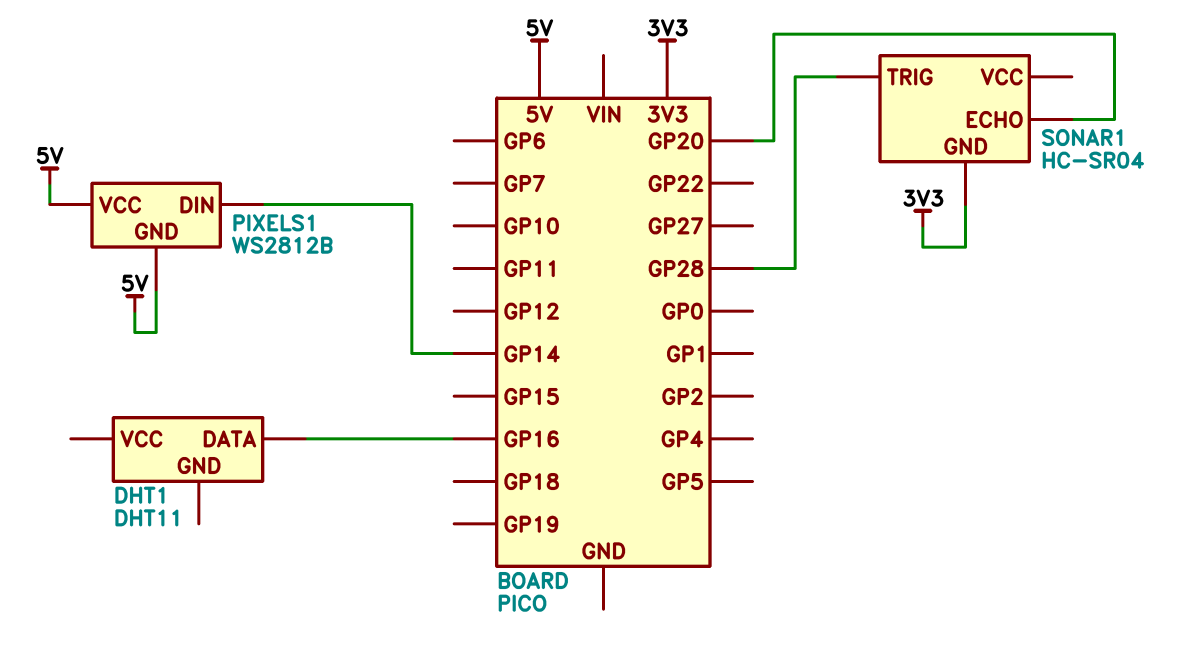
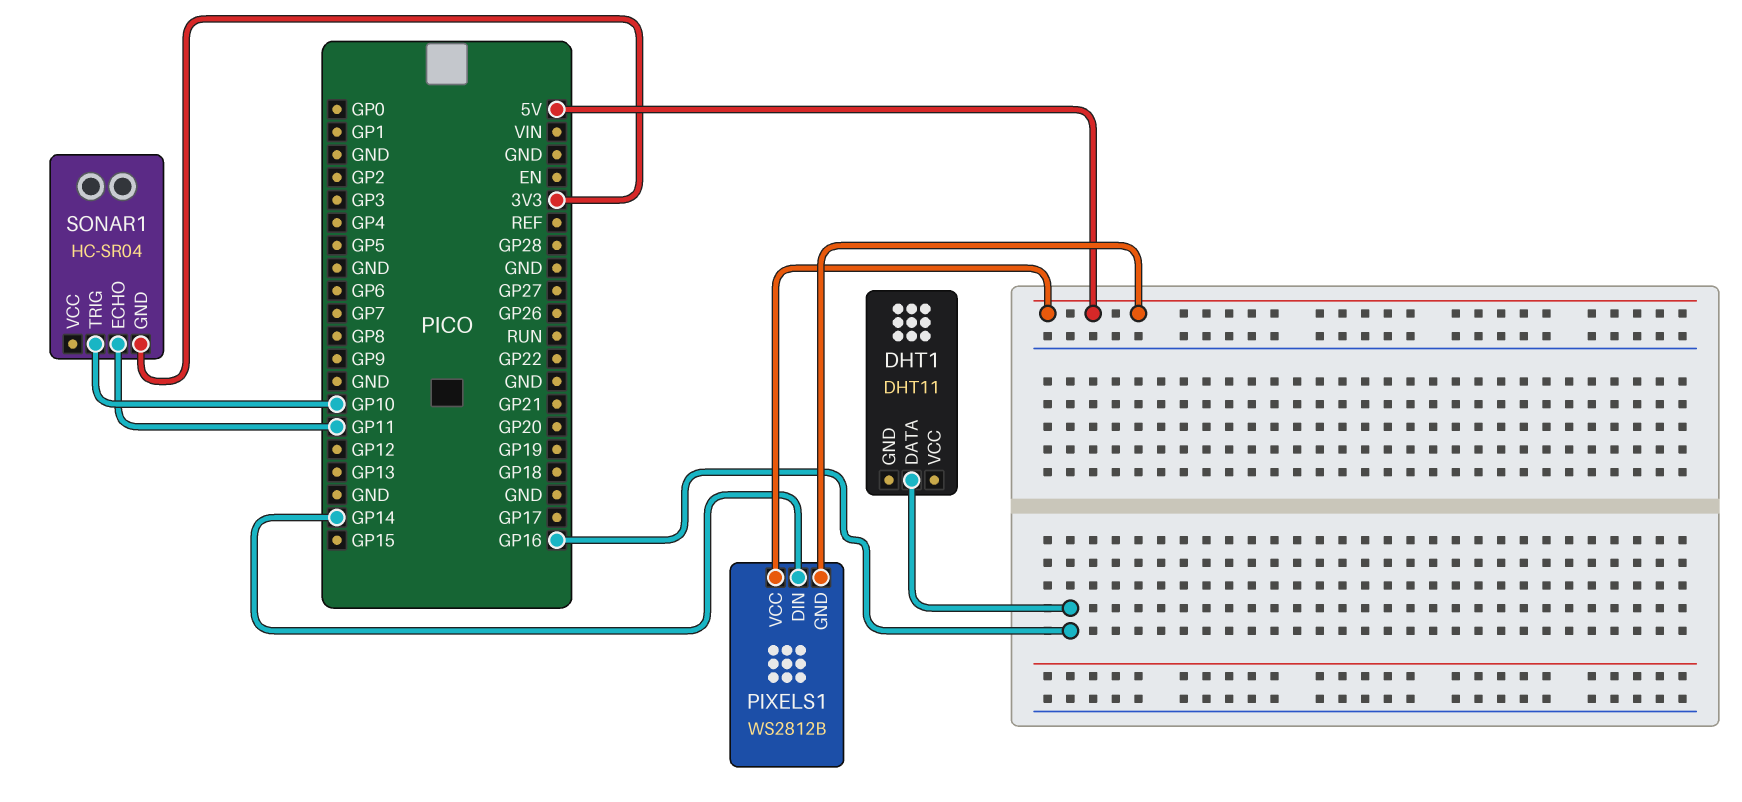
SONAR1 pin ECHO: GP20 -> GP11
SONAR1 pin TRIG: GP28 -> GP10

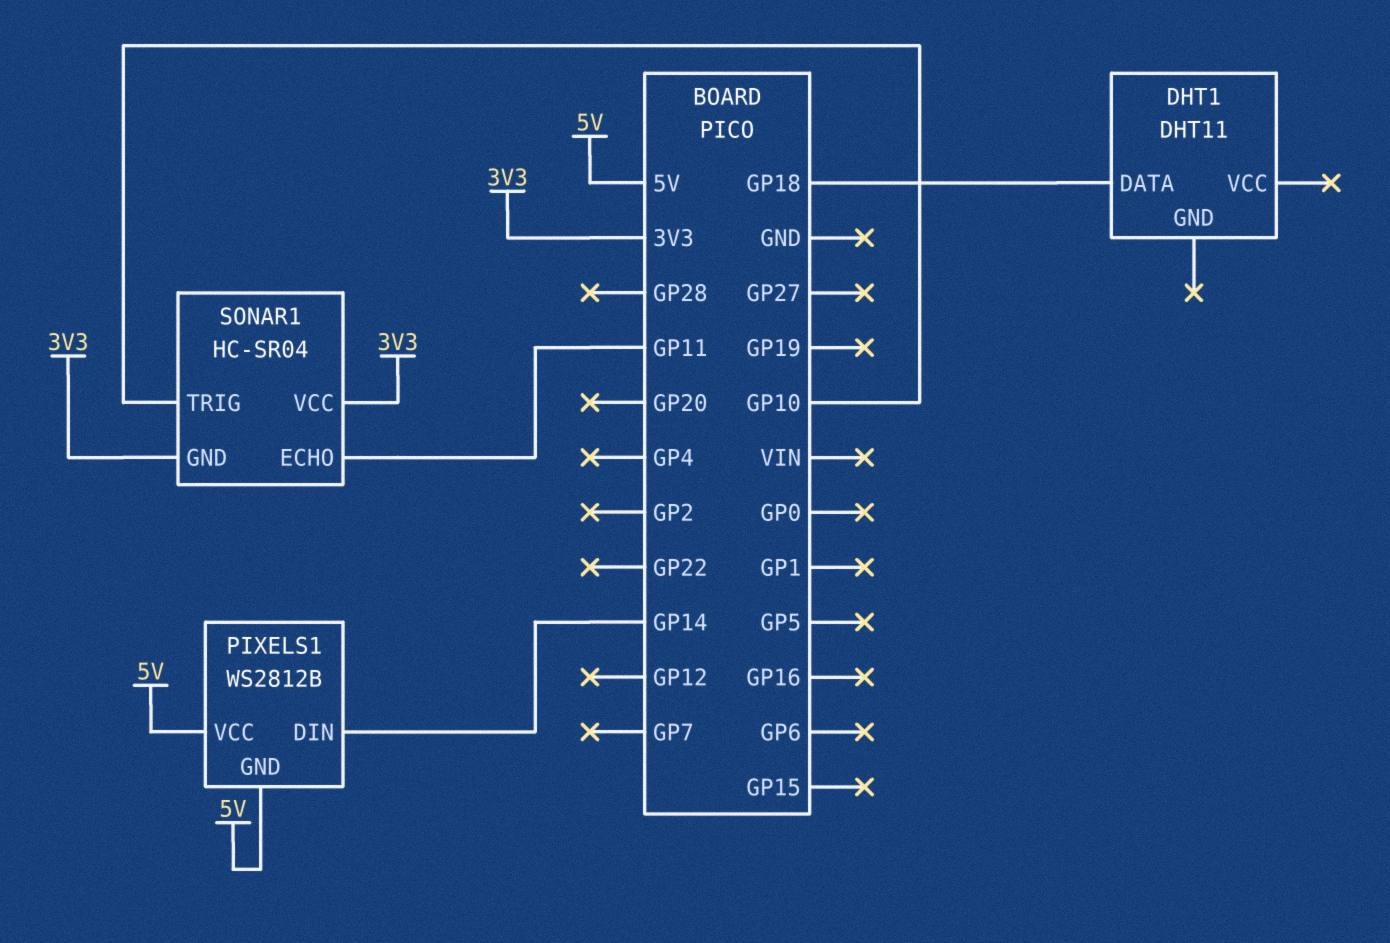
DHT1 pin DATA: GP16 -> GP18
SONAR1 pin VCC: none -> 3V3

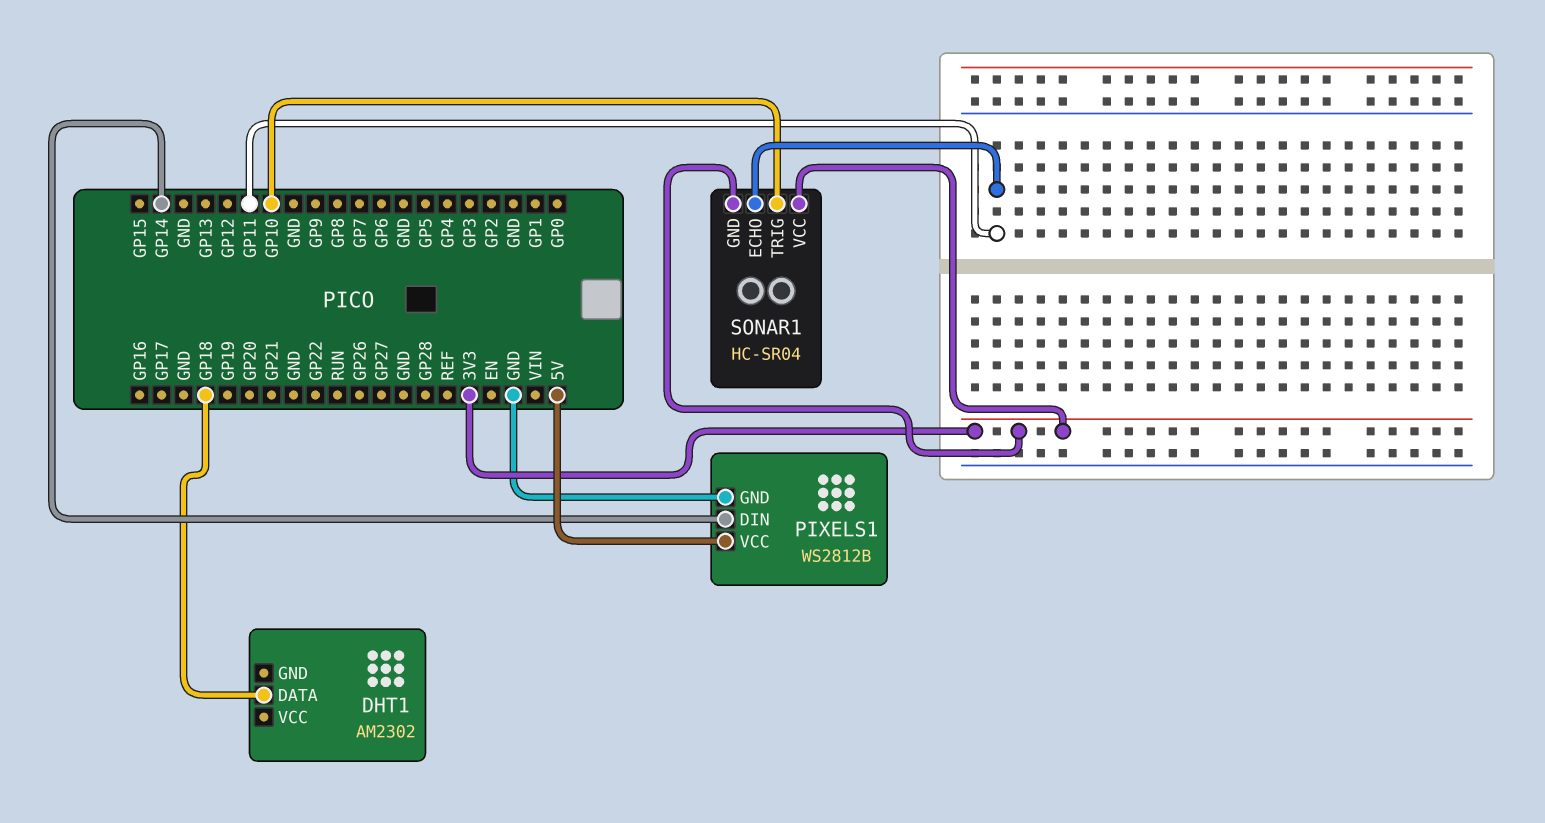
DHT1: DHT11 -> AM2302
PIXELS1 pin GND: 5V -> GND

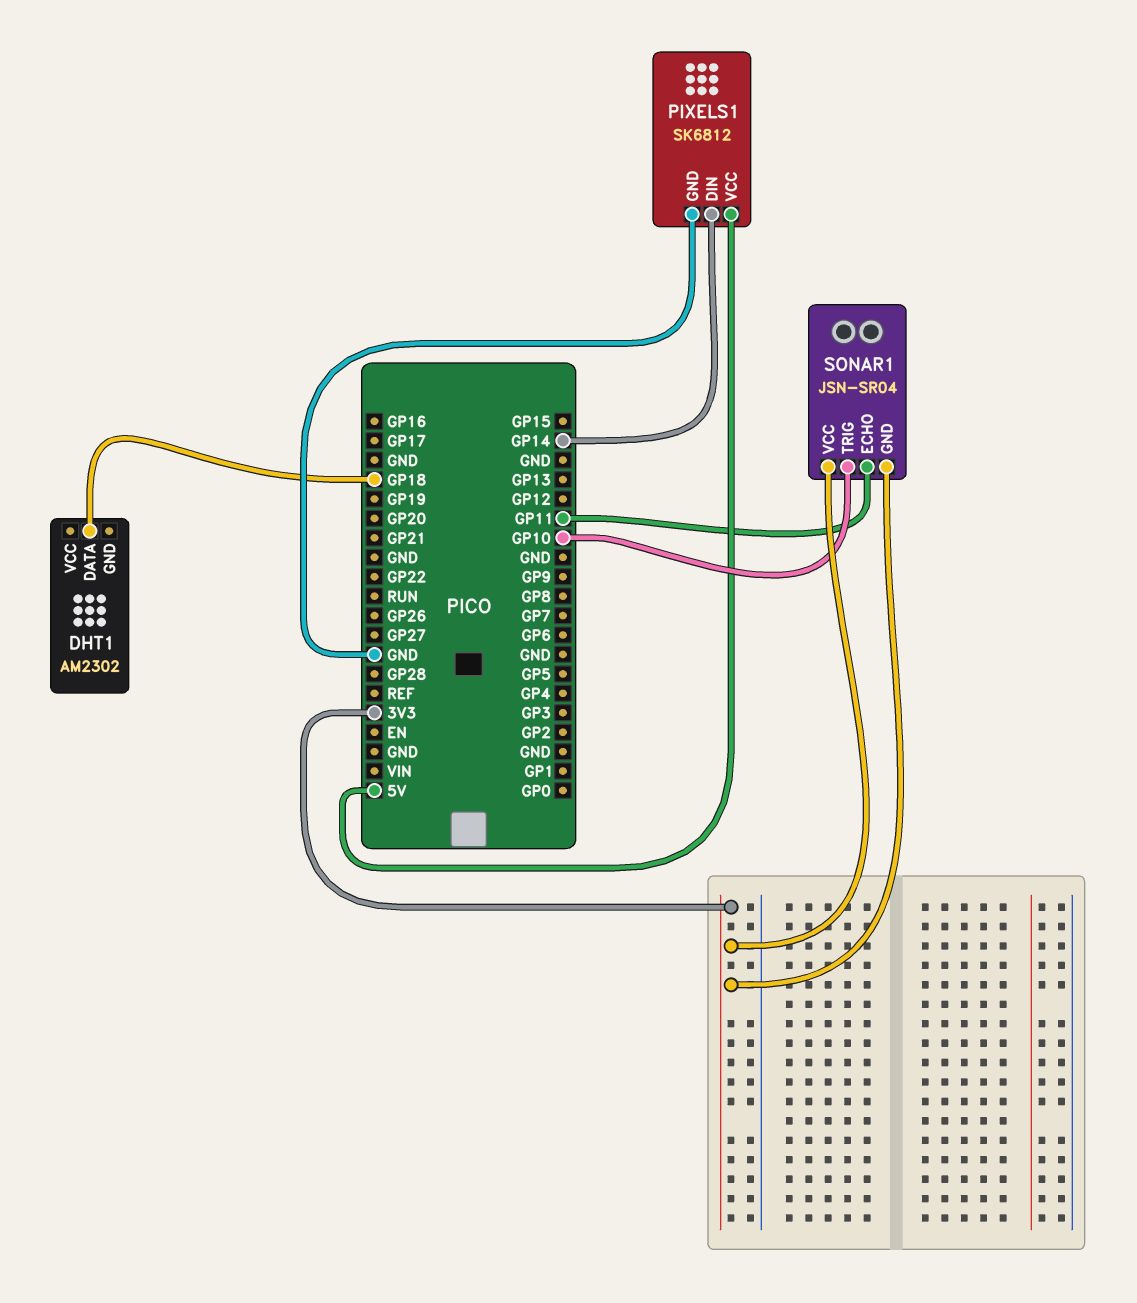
PIXELS1: WS2812B -> SK6812
SONAR1: HC-SR04 -> JSN-SR04

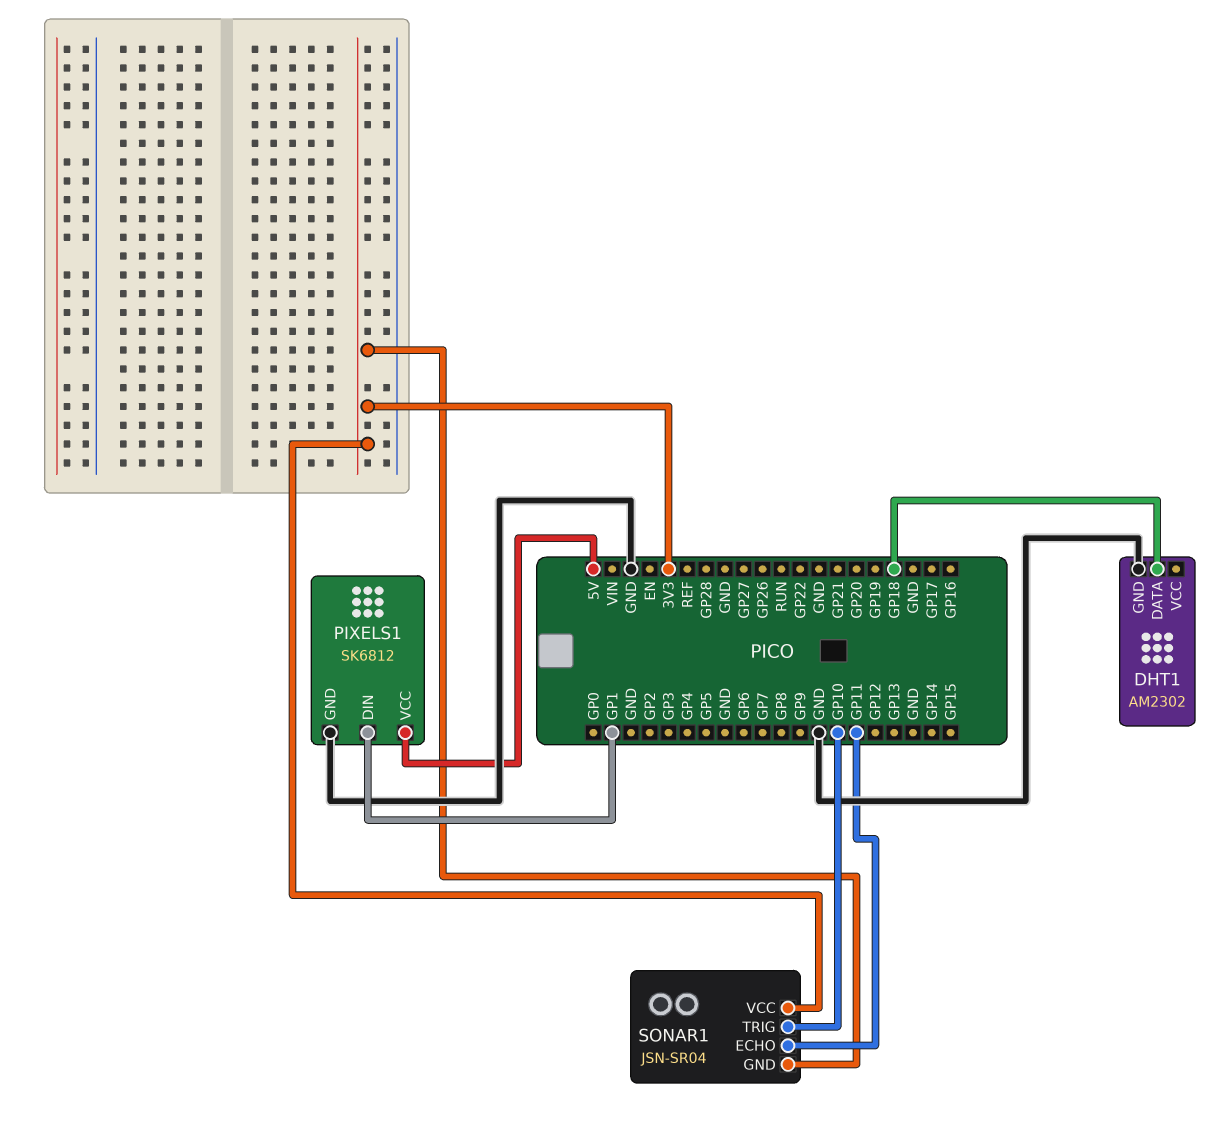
DHT1 pin GND: none -> GND
PIXELS1 pin DIN: GP14 -> GP1

